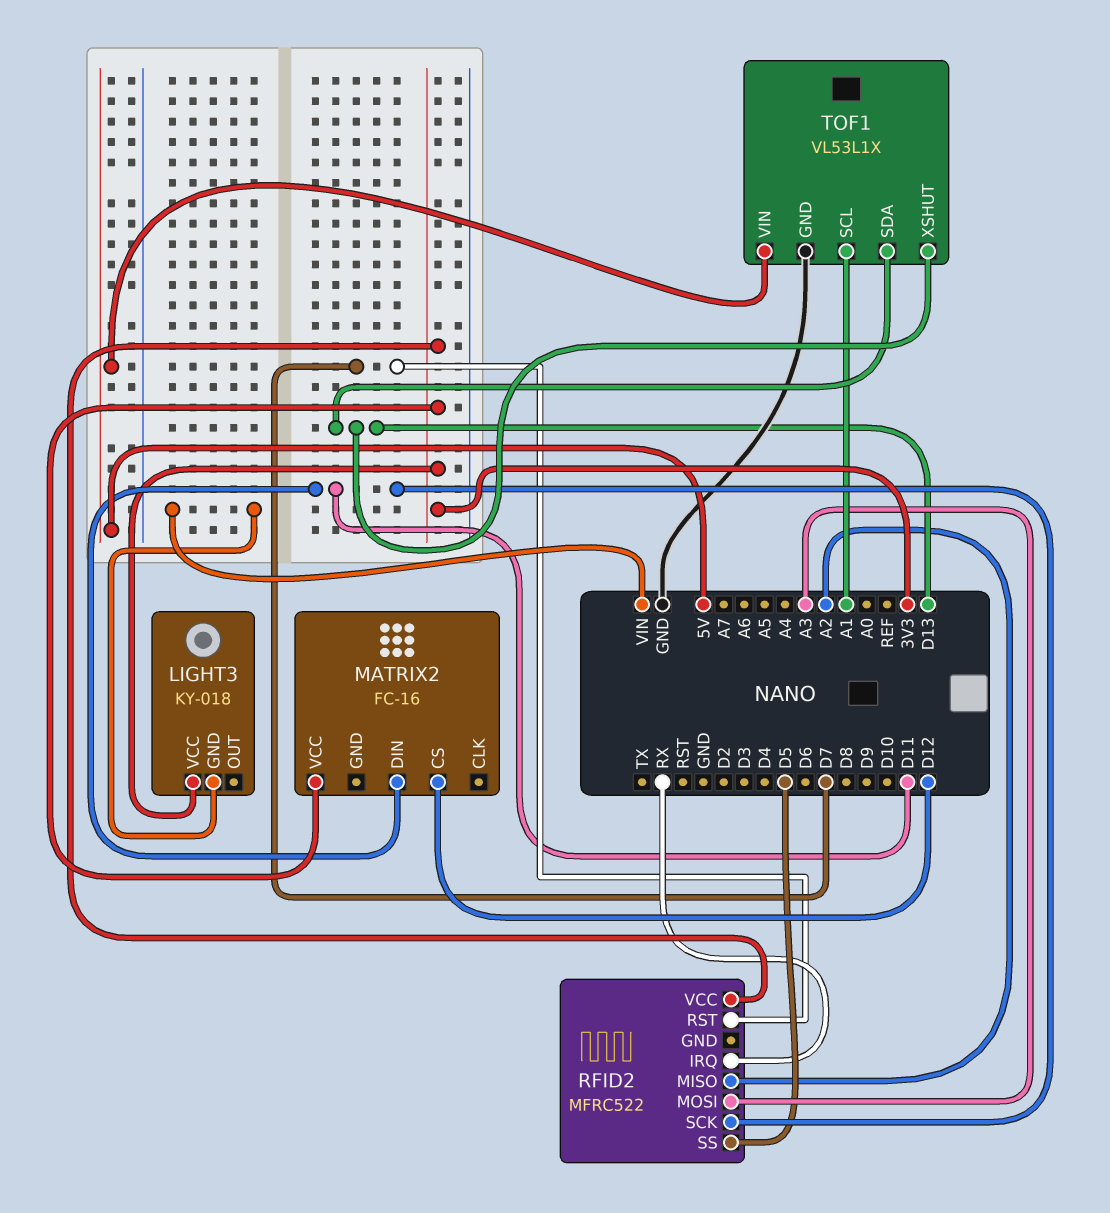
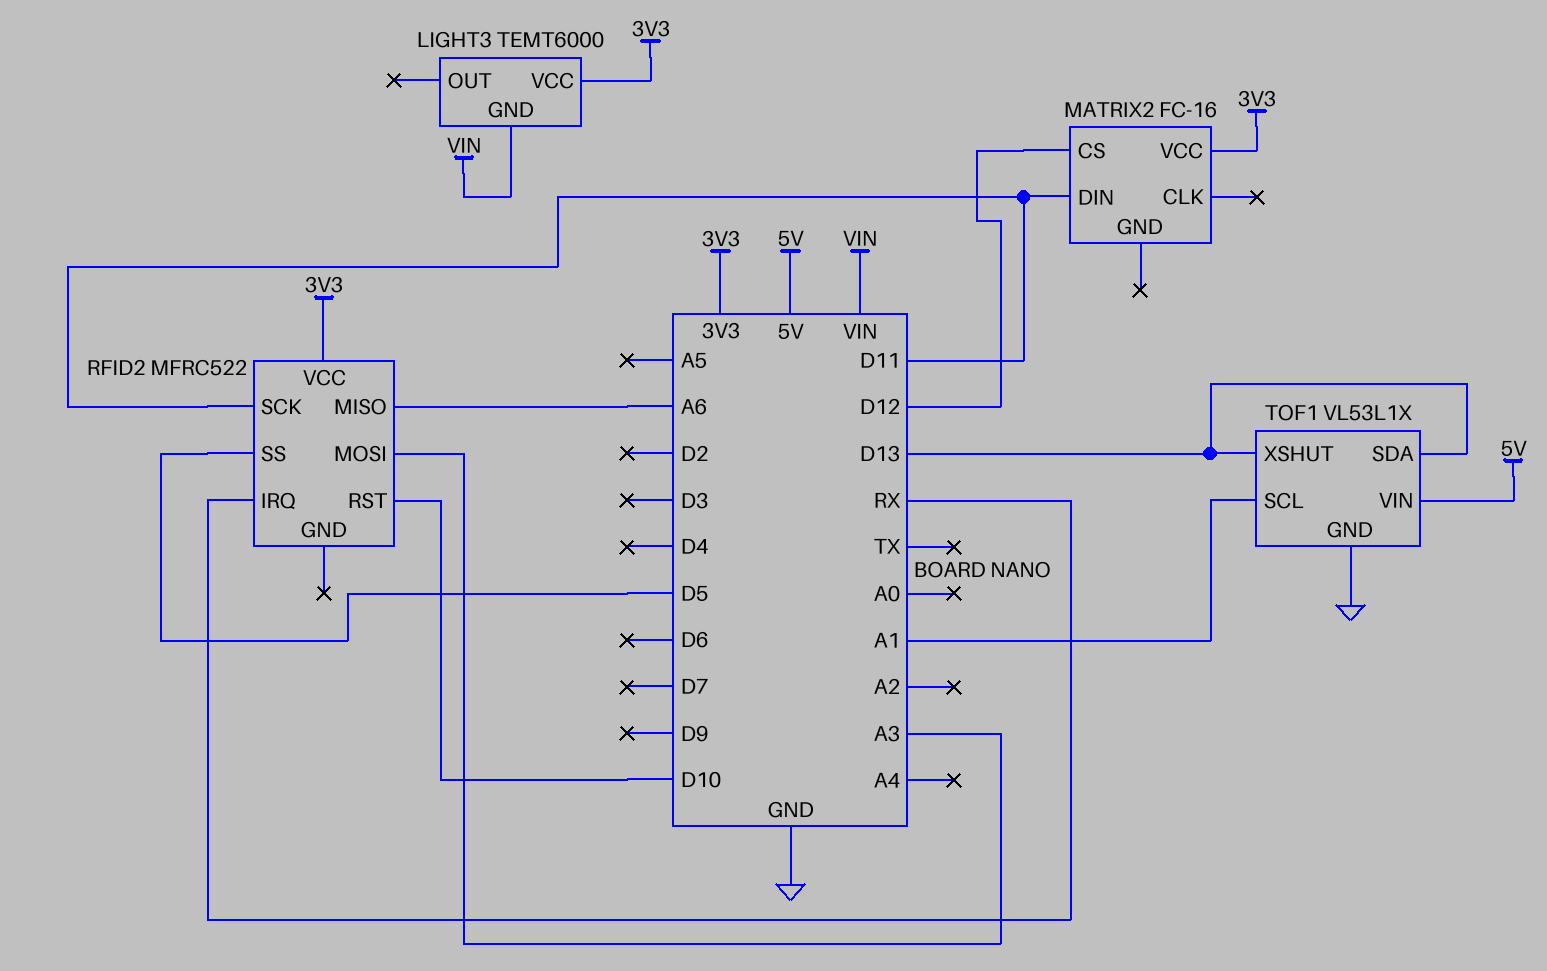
LIGHT3: KY-018 -> TEMT6000
RFID2 pin MISO: A2 -> A6
RFID2 pin RST: D7 -> D10

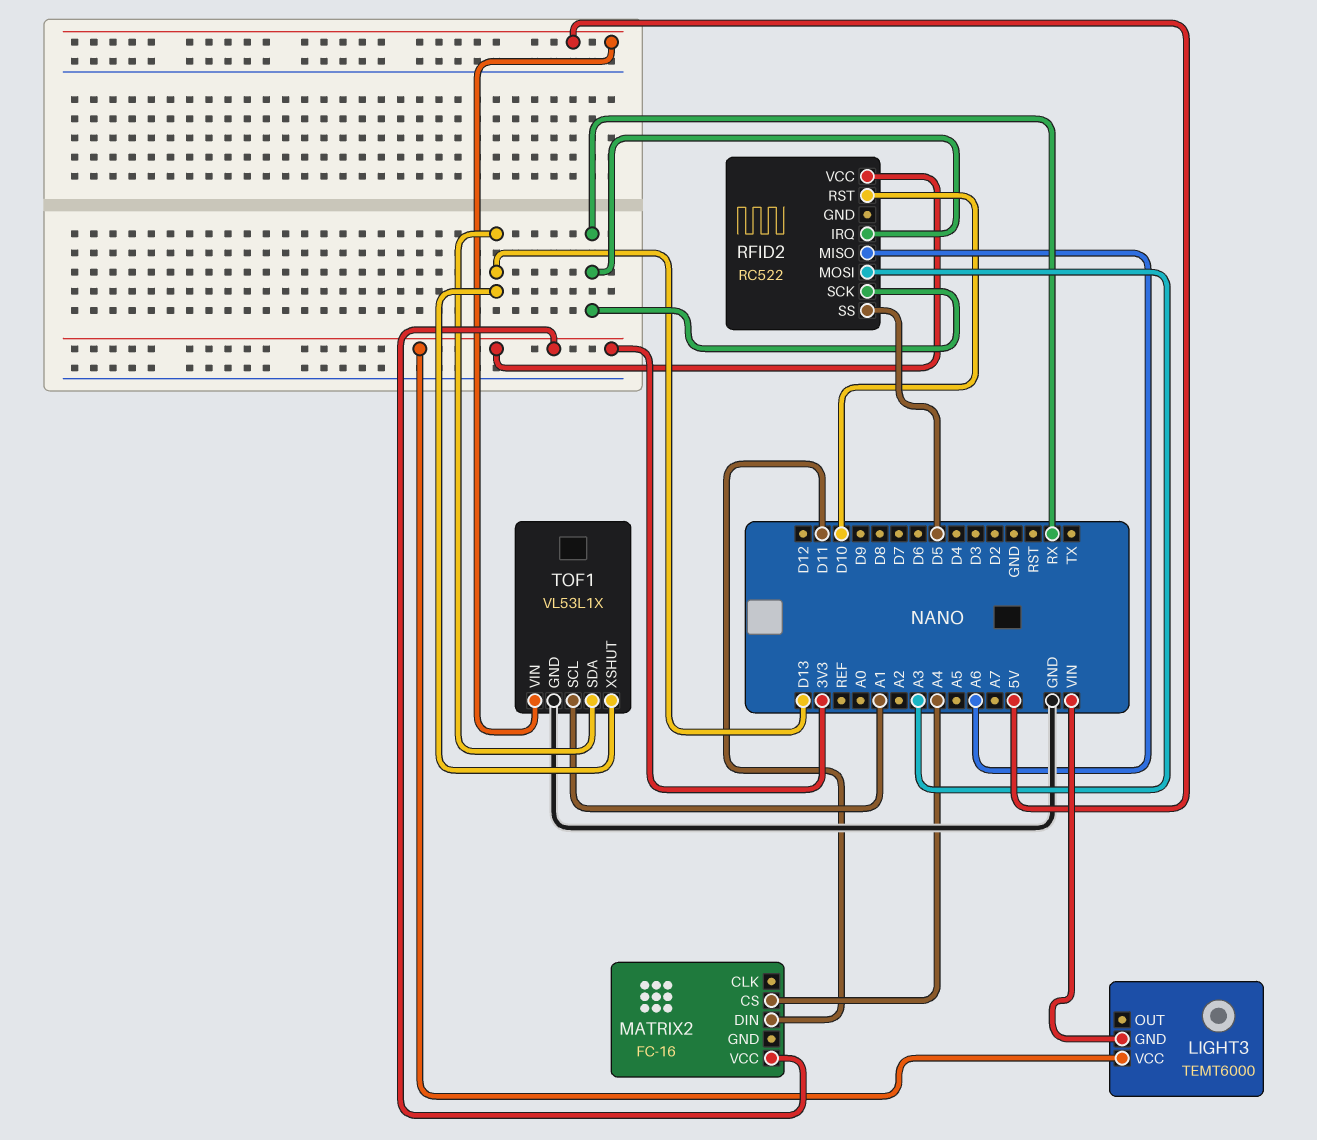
MATRIX2 pin CS: D12 -> A4
RFID2: MFRC522 -> RC522
RFID2 pin SCK: D11 -> RX

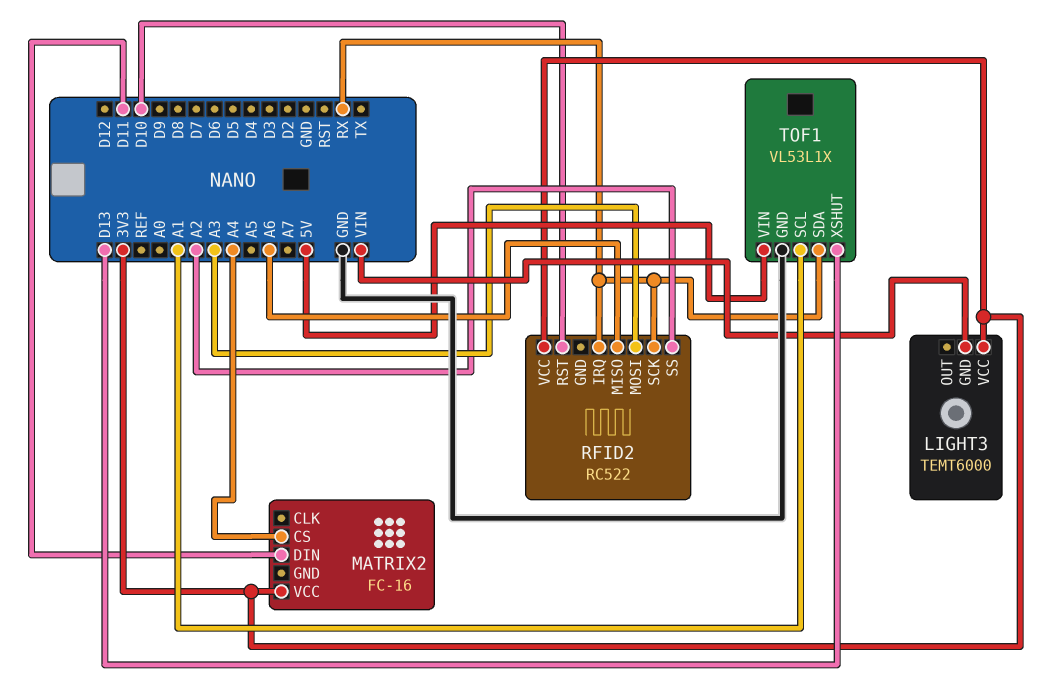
RFID2 pin SS: D5 -> A2
TOF1 pin SDA: D13 -> RX

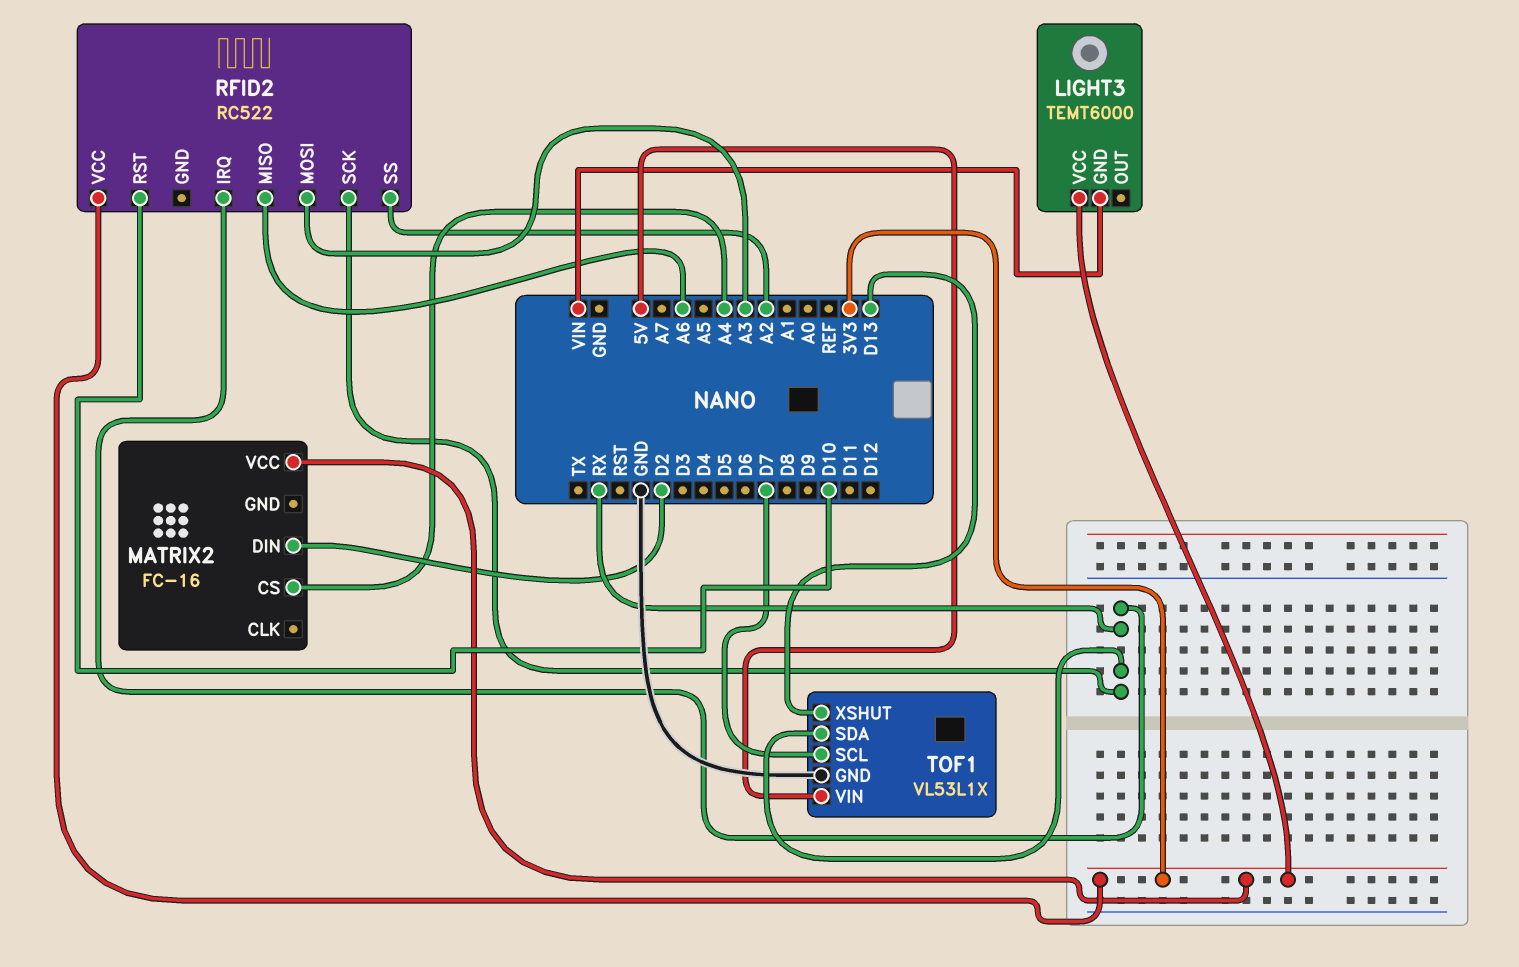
MATRIX2 pin DIN: D11 -> D2
TOF1 pin SCL: A1 -> D7

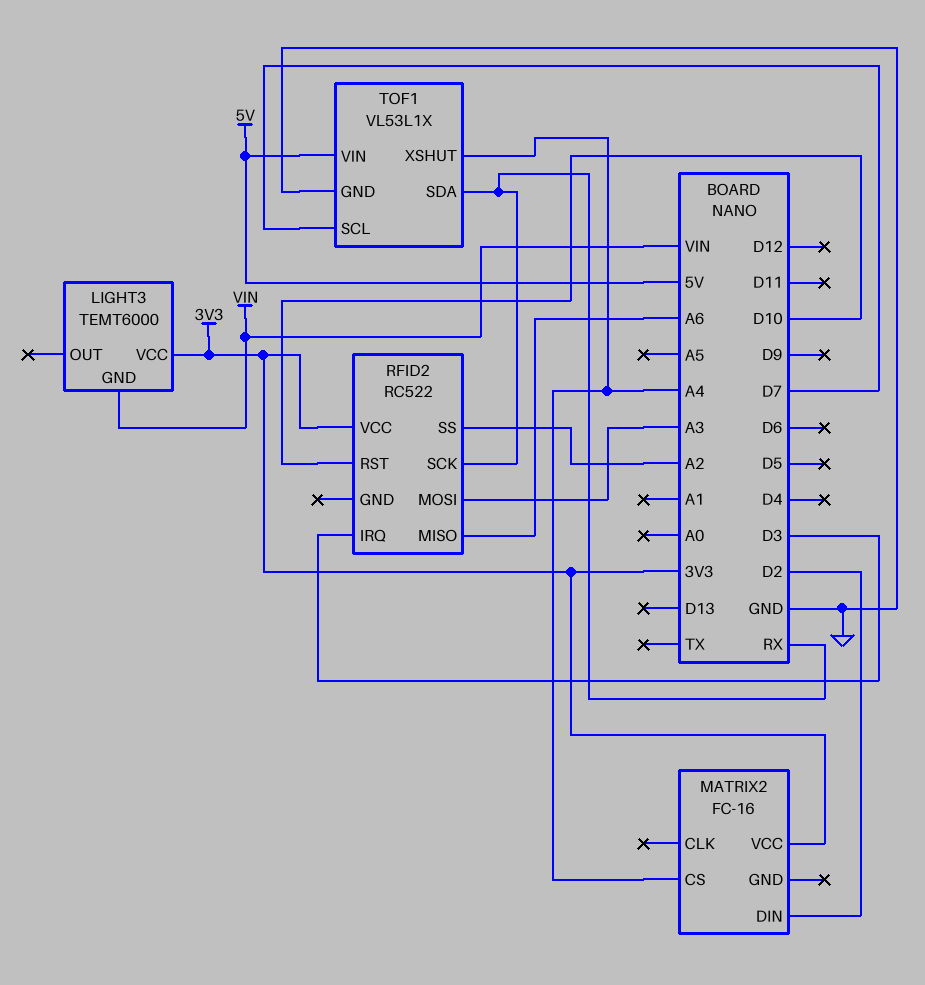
RFID2 pin IRQ: RX -> D3
TOF1 pin XSHUT: D13 -> A4

